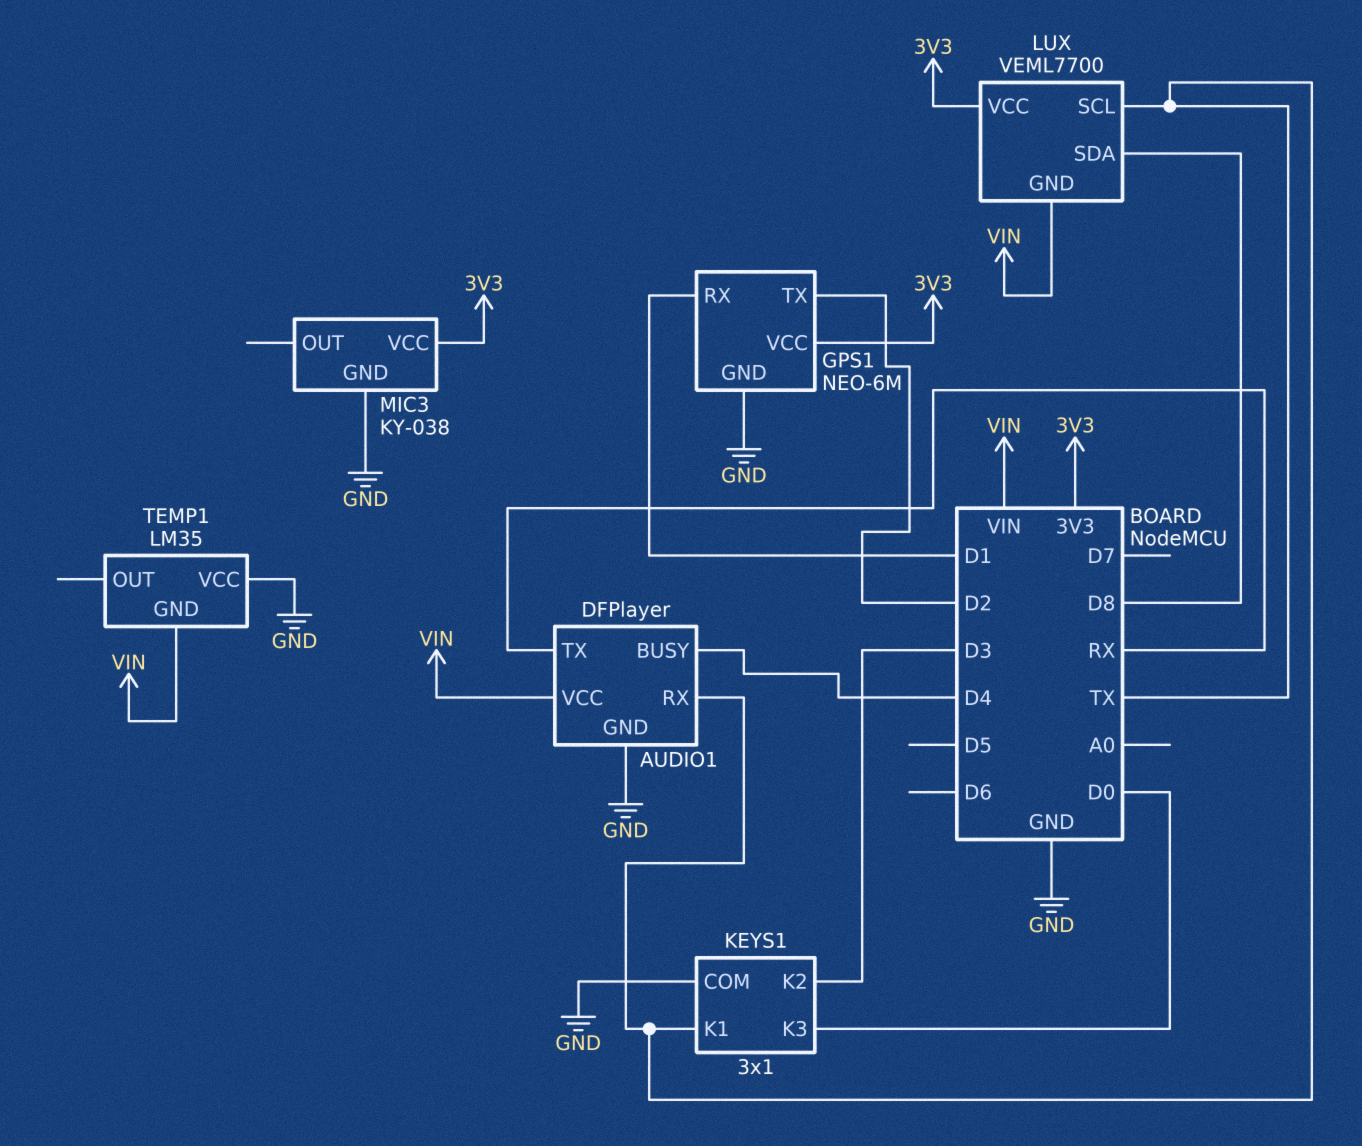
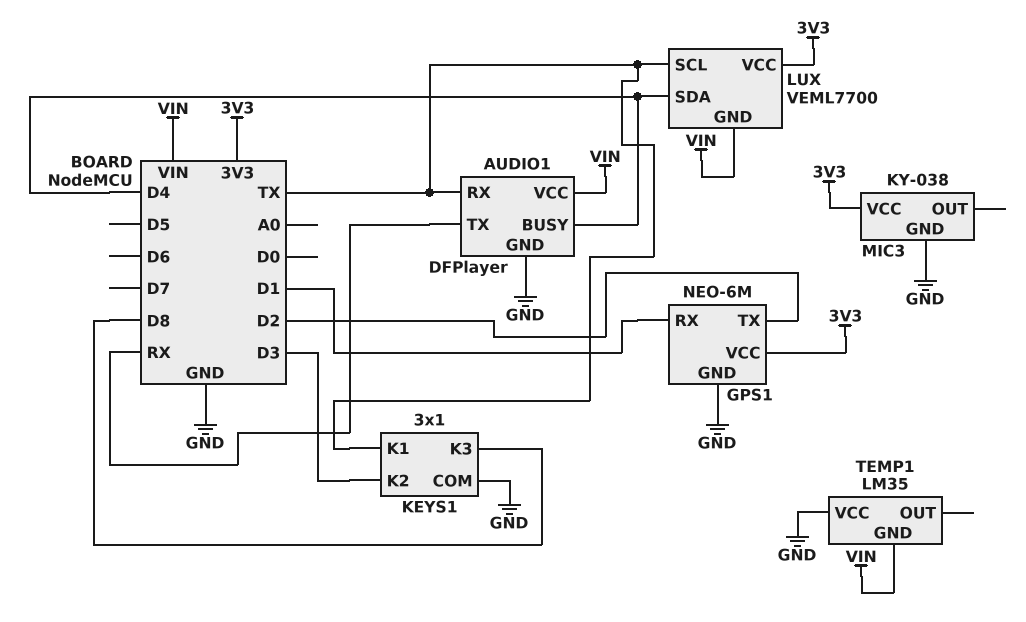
KEYS1 pin K3: D0 -> D8
LUX pin SDA: D8 -> D4

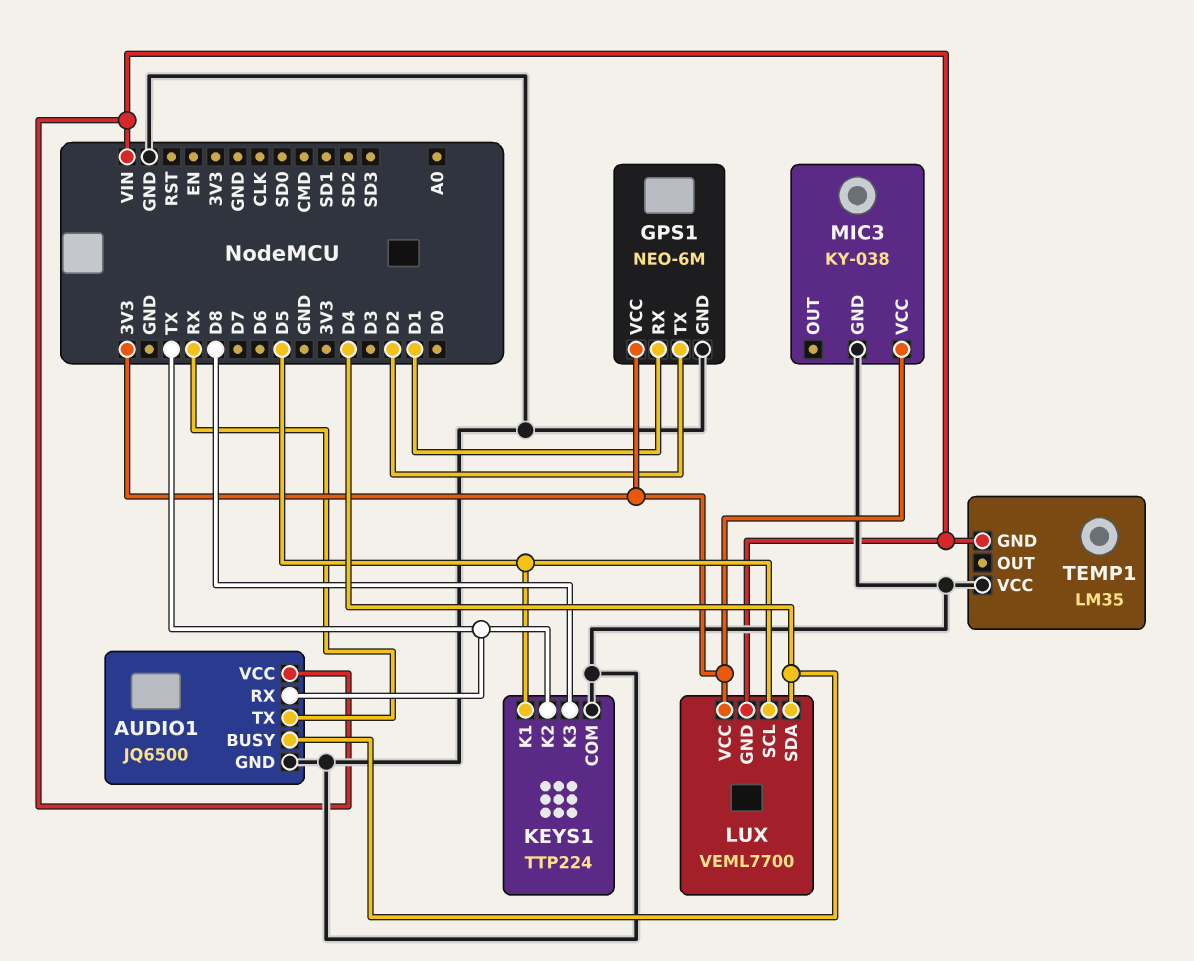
AUDIO1: DFPlayer -> JQ6500
KEYS1: 3x1 -> TTP224
KEYS1 pin K1: TX -> D5
KEYS1 pin K2: D3 -> TX
LUX pin SCL: TX -> D5

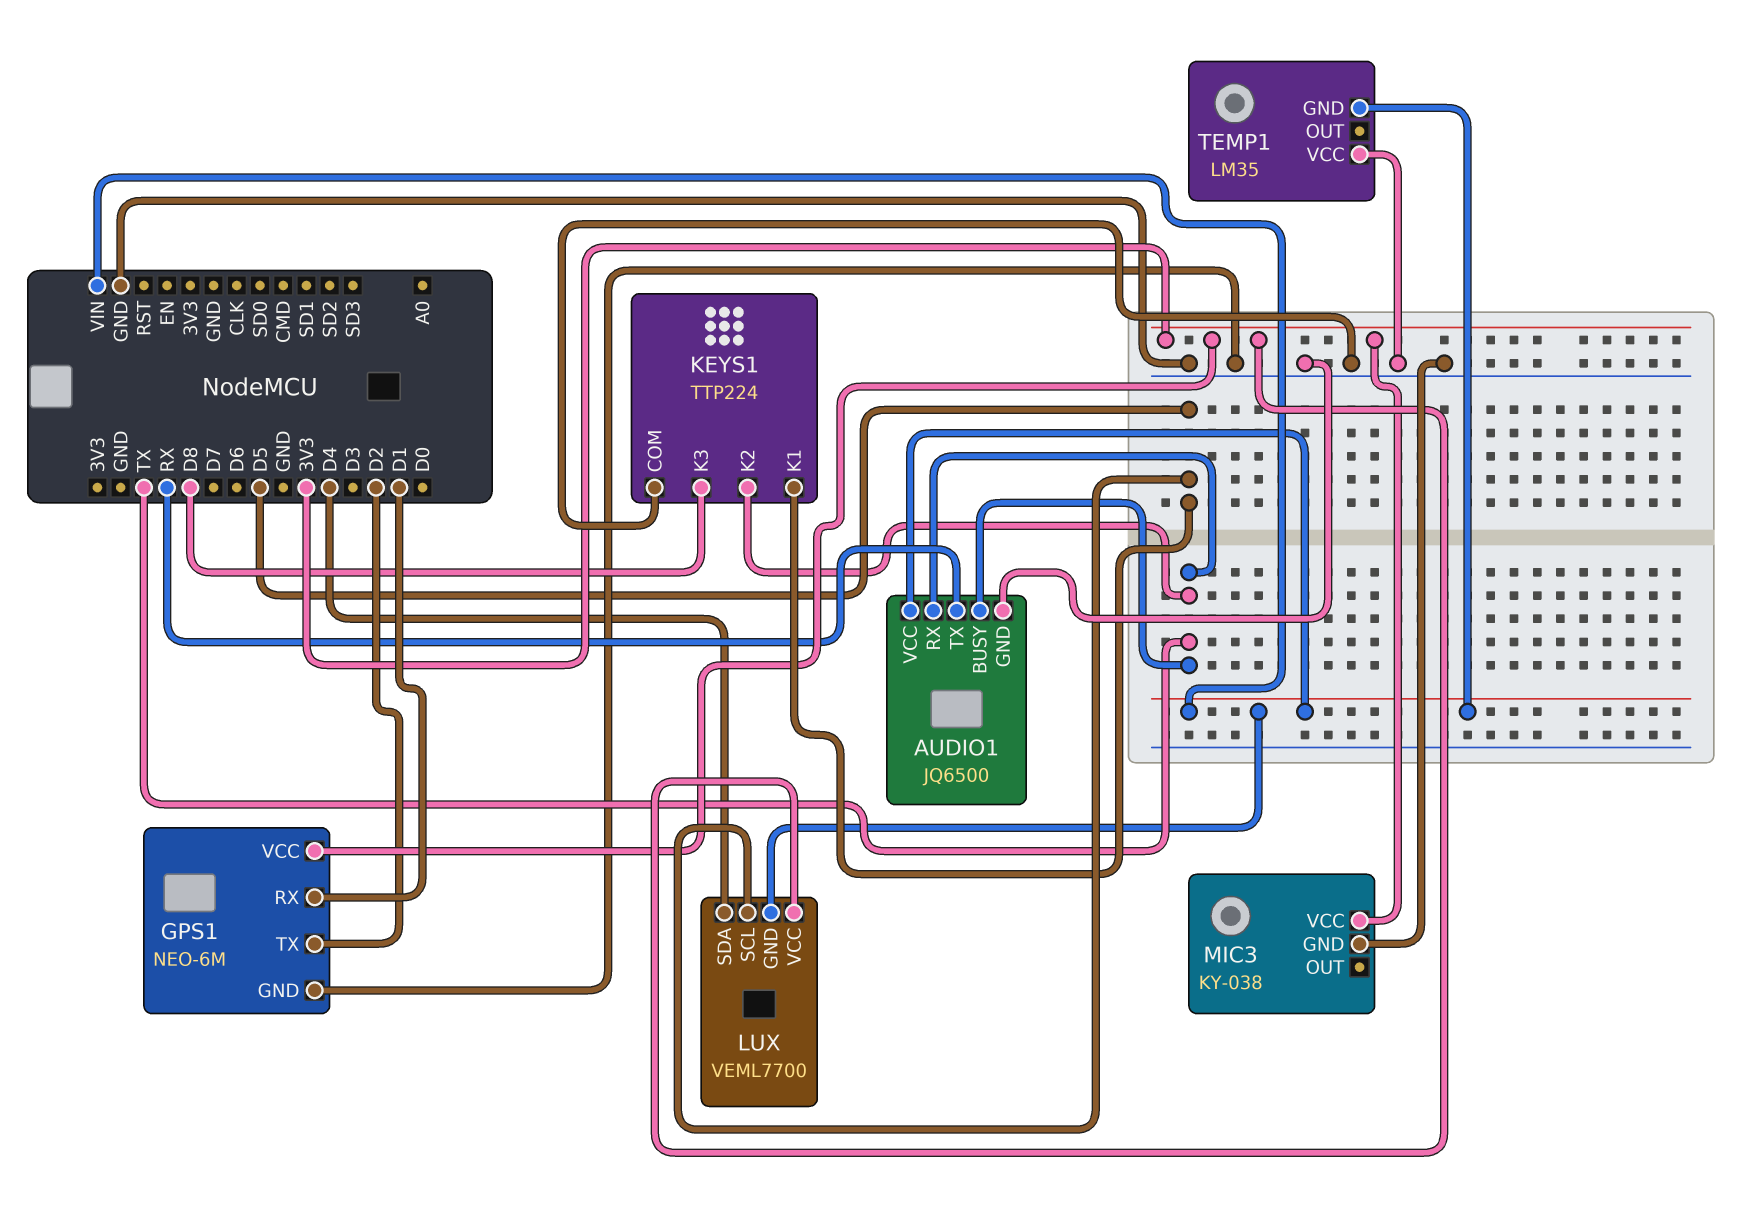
AUDIO1 pin BUSY: D4 -> TX

